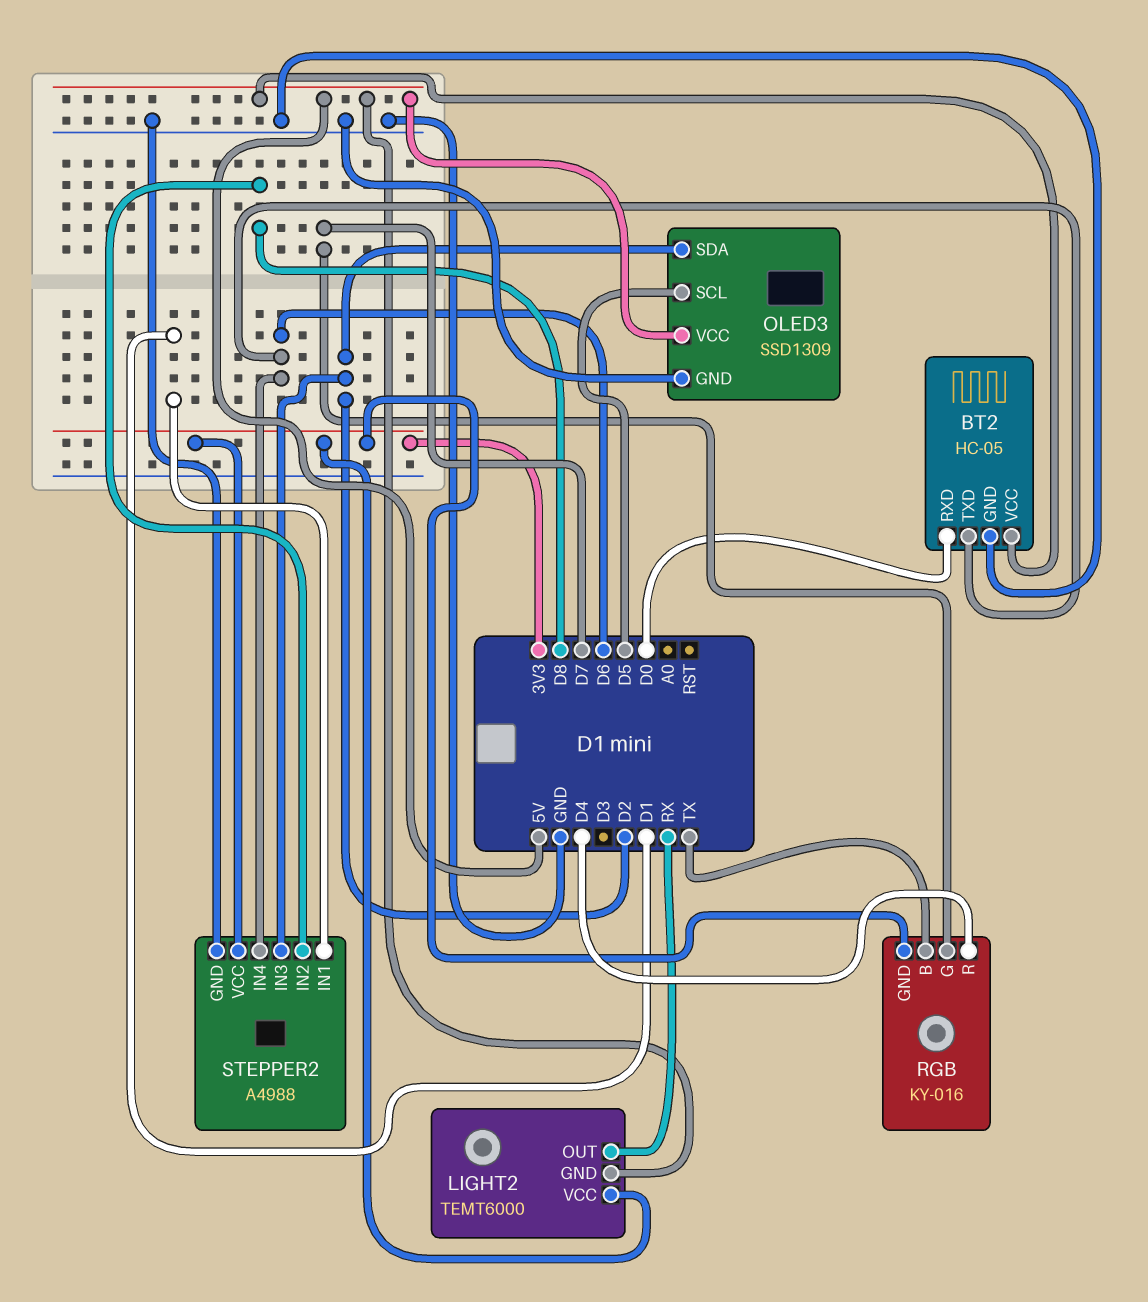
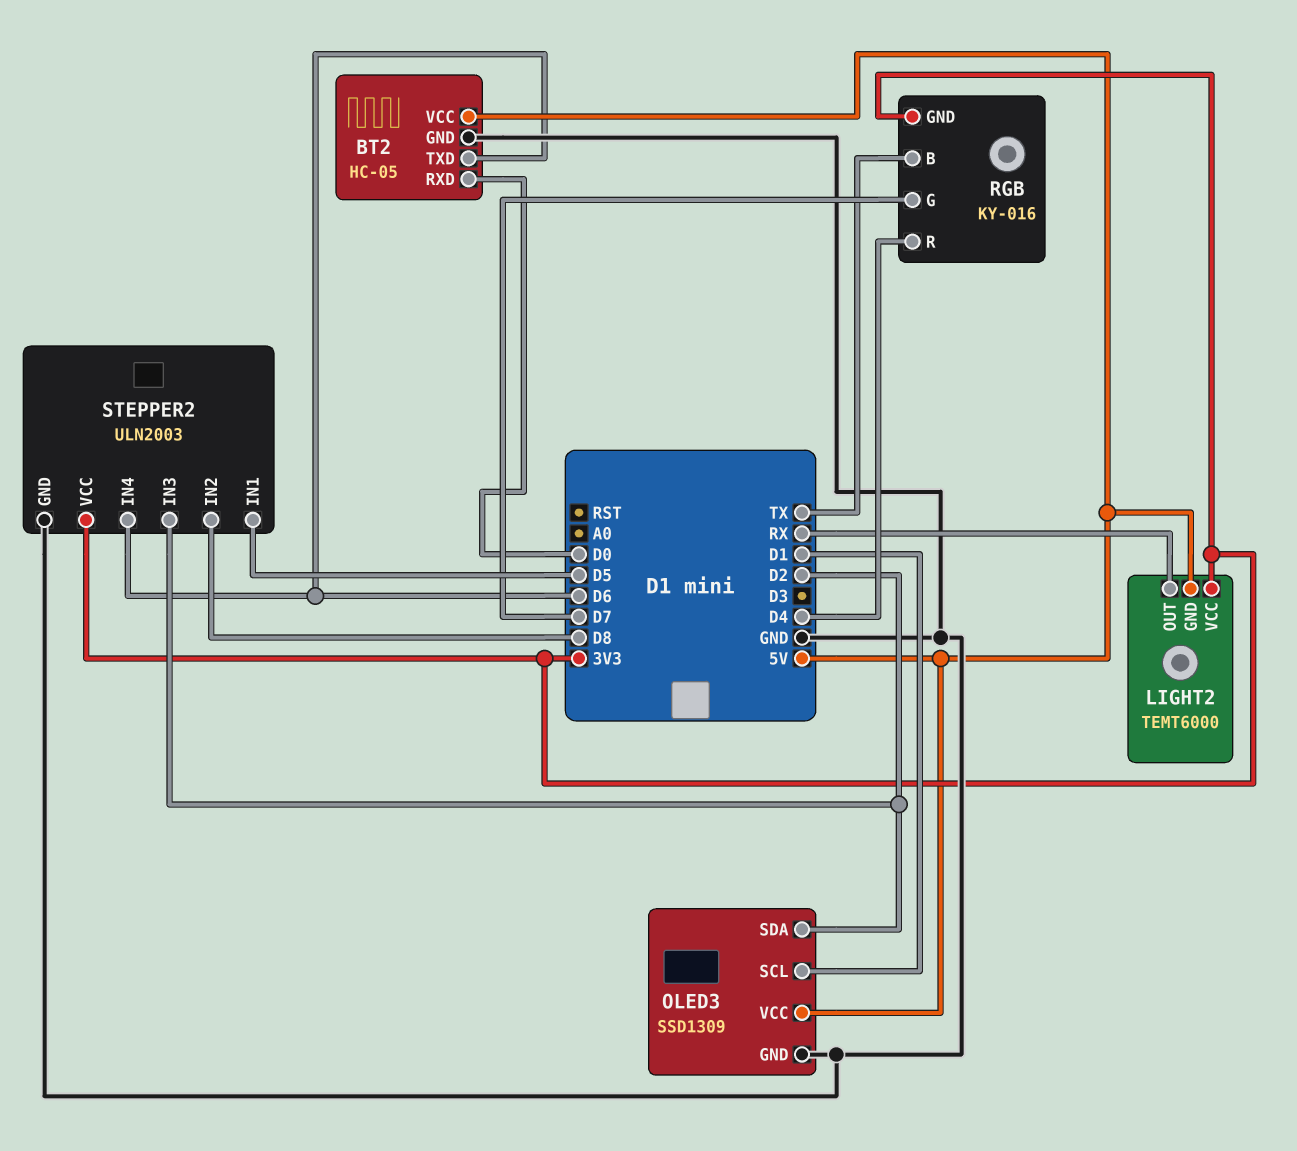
OLED3 pin SCL: D5 -> D1
STEPPER2: A4988 -> ULN2003
STEPPER2 pin IN1: D1 -> D5

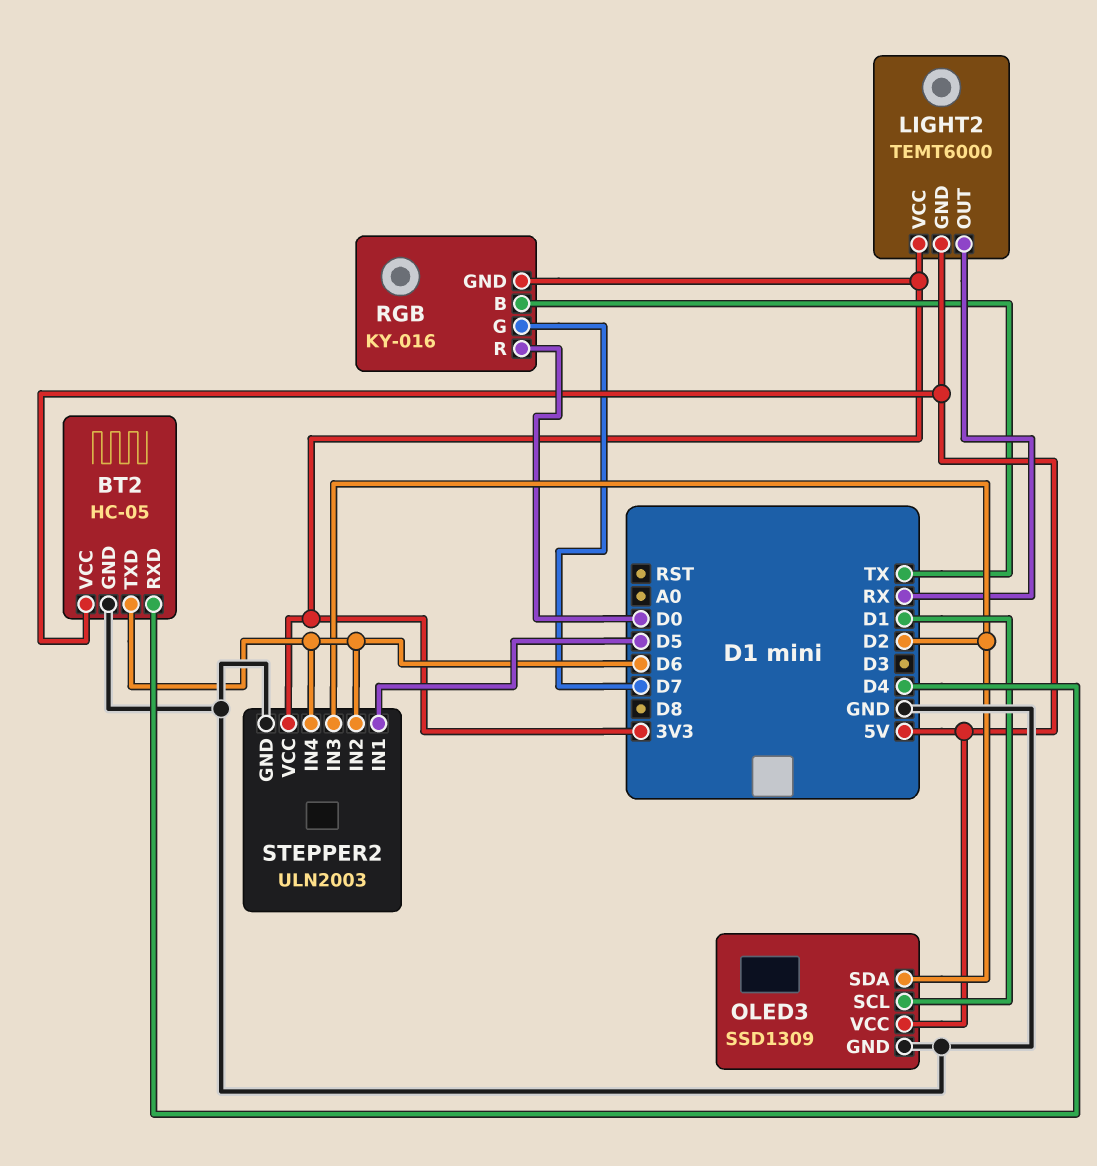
BT2 pin RXD: D0 -> D4
RGB pin R: D4 -> D0
STEPPER2 pin IN2: D8 -> D6

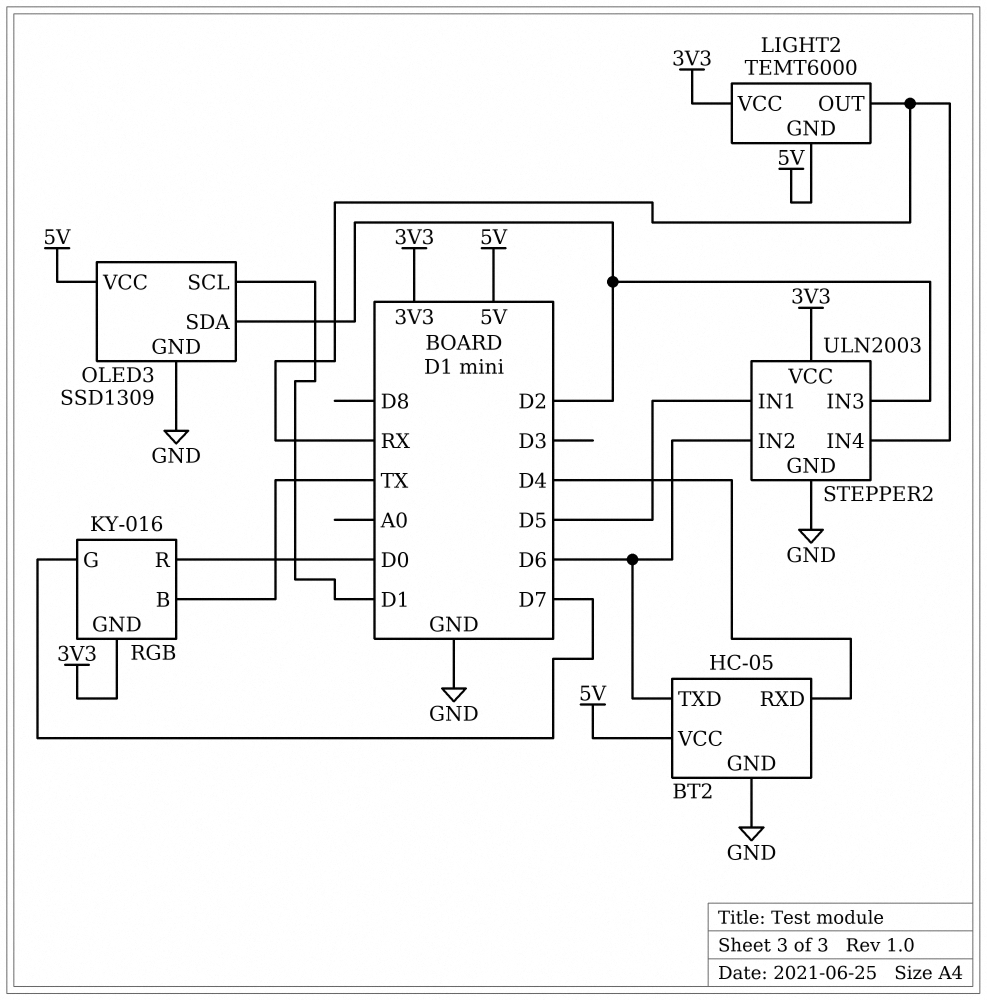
STEPPER2 pin IN4: D6 -> RX

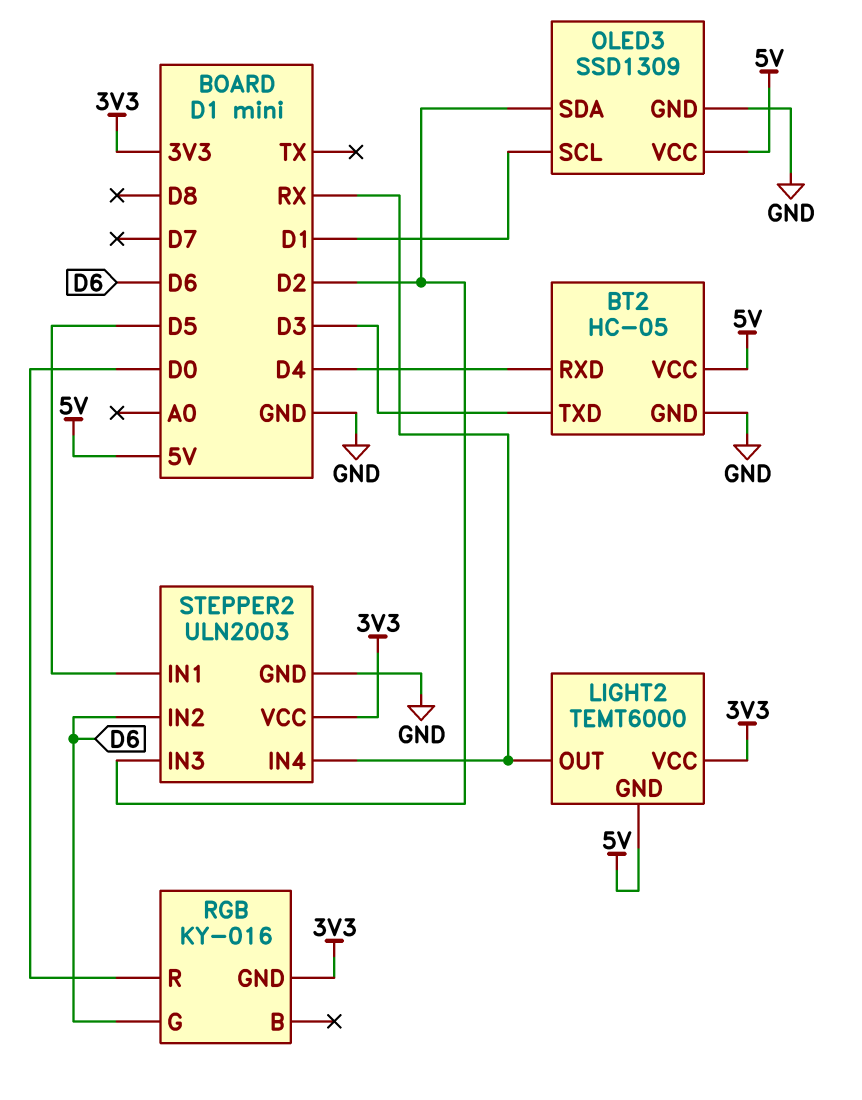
BT2 pin TXD: D6 -> D3
RGB pin B: TX -> none
RGB pin G: D7 -> D6

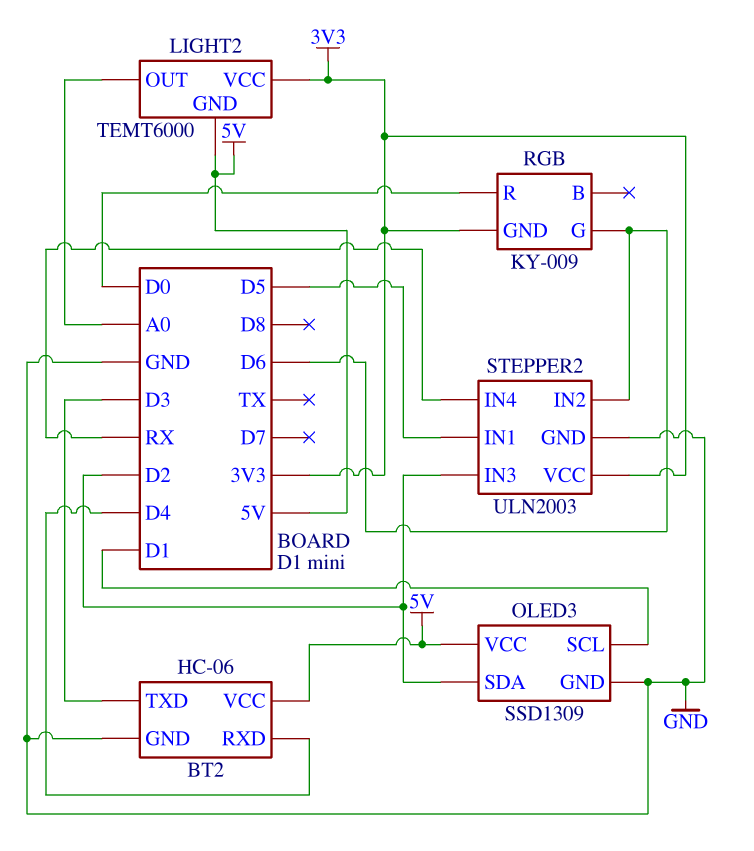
BT2: HC-05 -> HC-06
LIGHT2 pin OUT: RX -> A0
RGB: KY-016 -> KY-009

